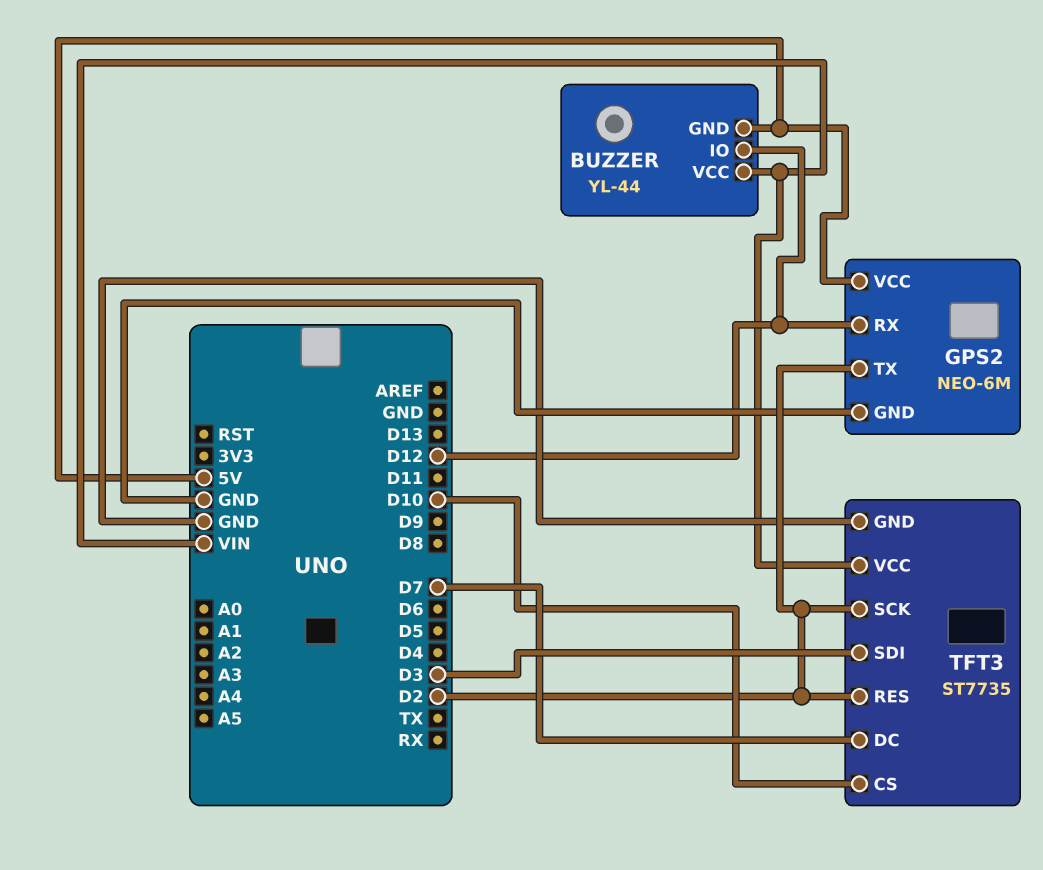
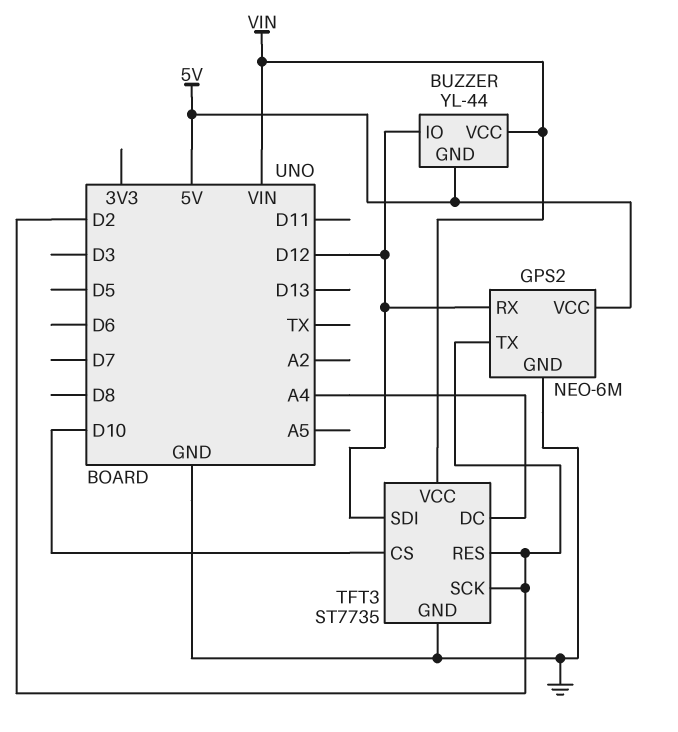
TFT3 pin DC: D7 -> A4
TFT3 pin SDI: D3 -> D12

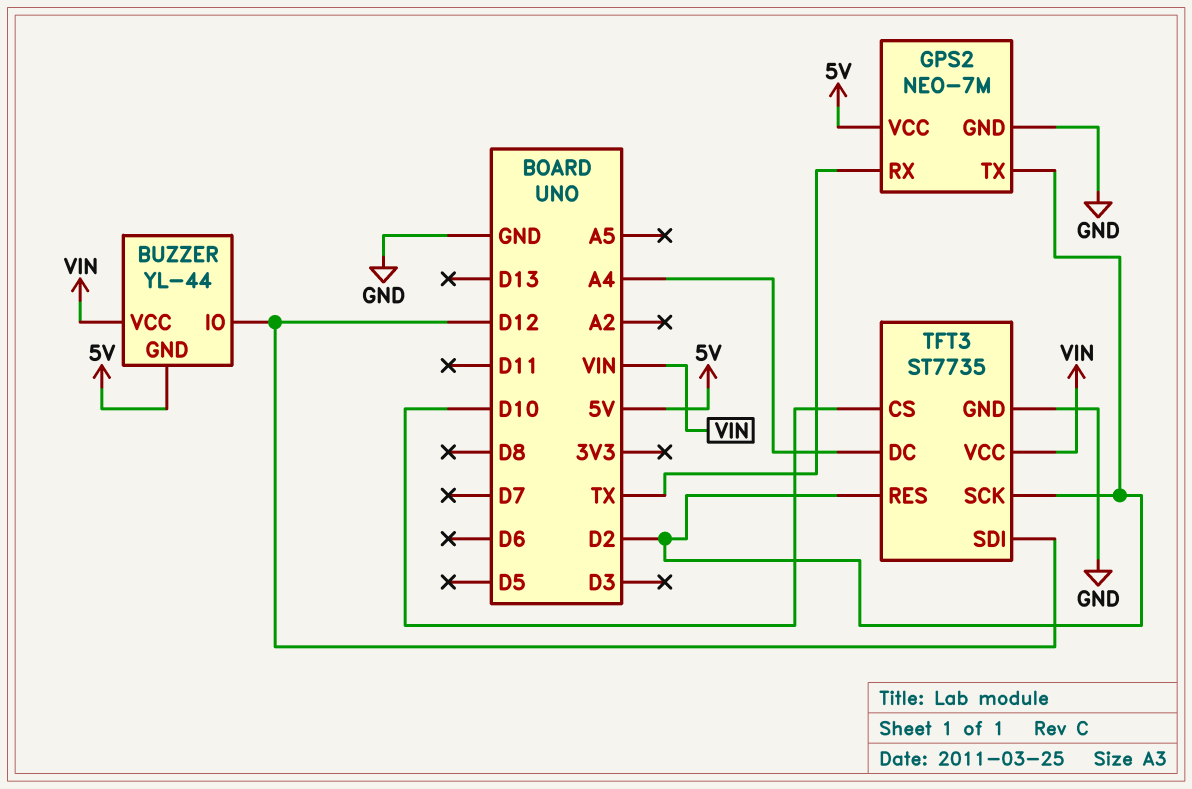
GPS2: NEO-6M -> NEO-7M
GPS2 pin RX: D12 -> TX

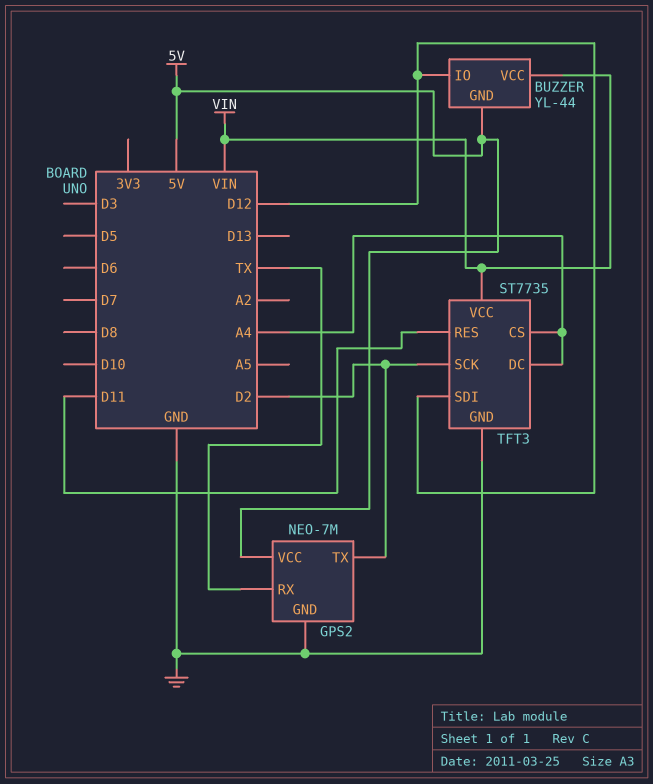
TFT3 pin CS: D10 -> A4
TFT3 pin RES: D2 -> D11

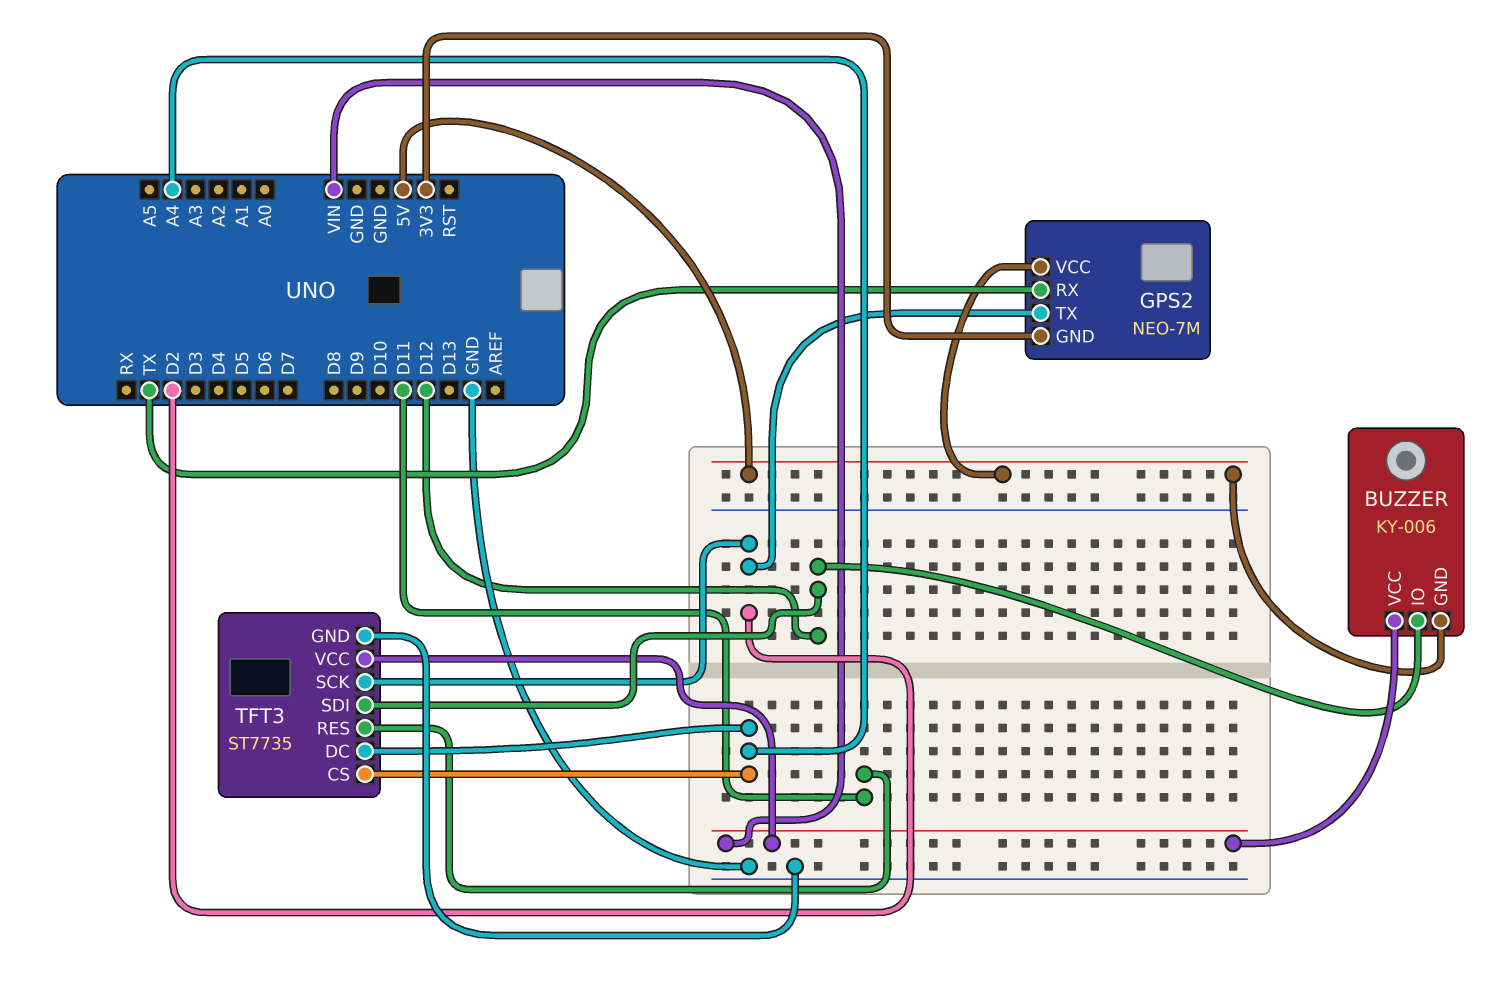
BUZZER: YL-44 -> KY-006
GPS2 pin GND: GND -> 3V3

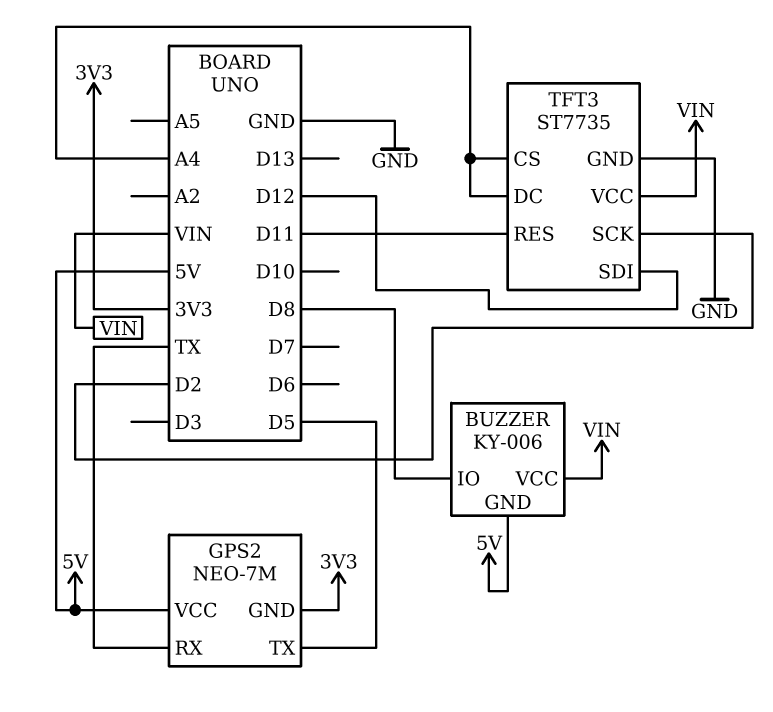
BUZZER pin IO: D12 -> D8
GPS2 pin TX: D2 -> D5

